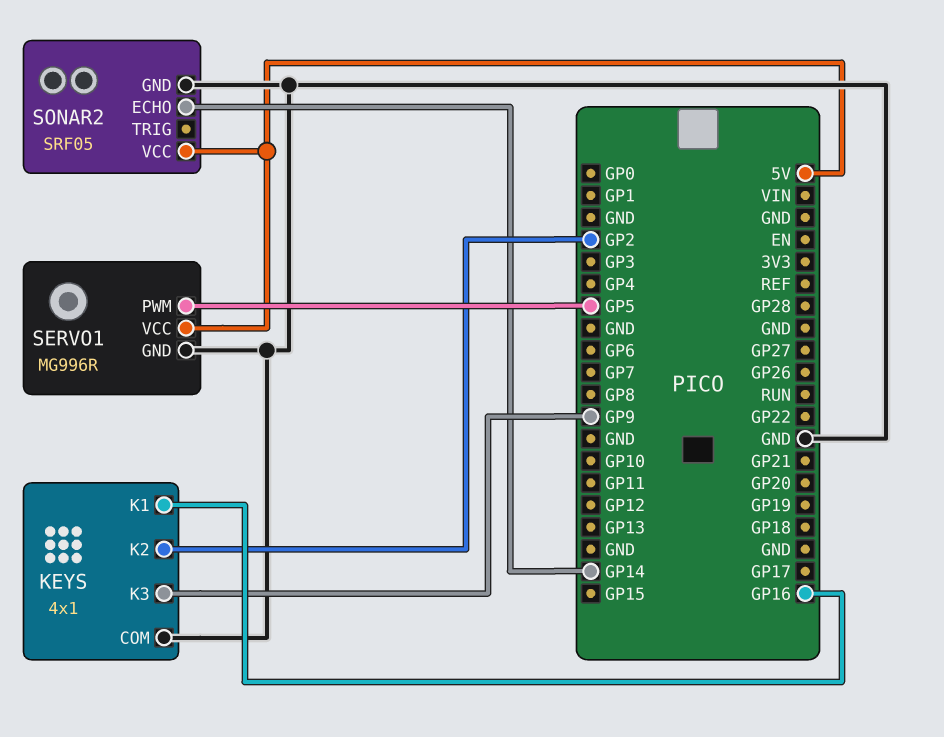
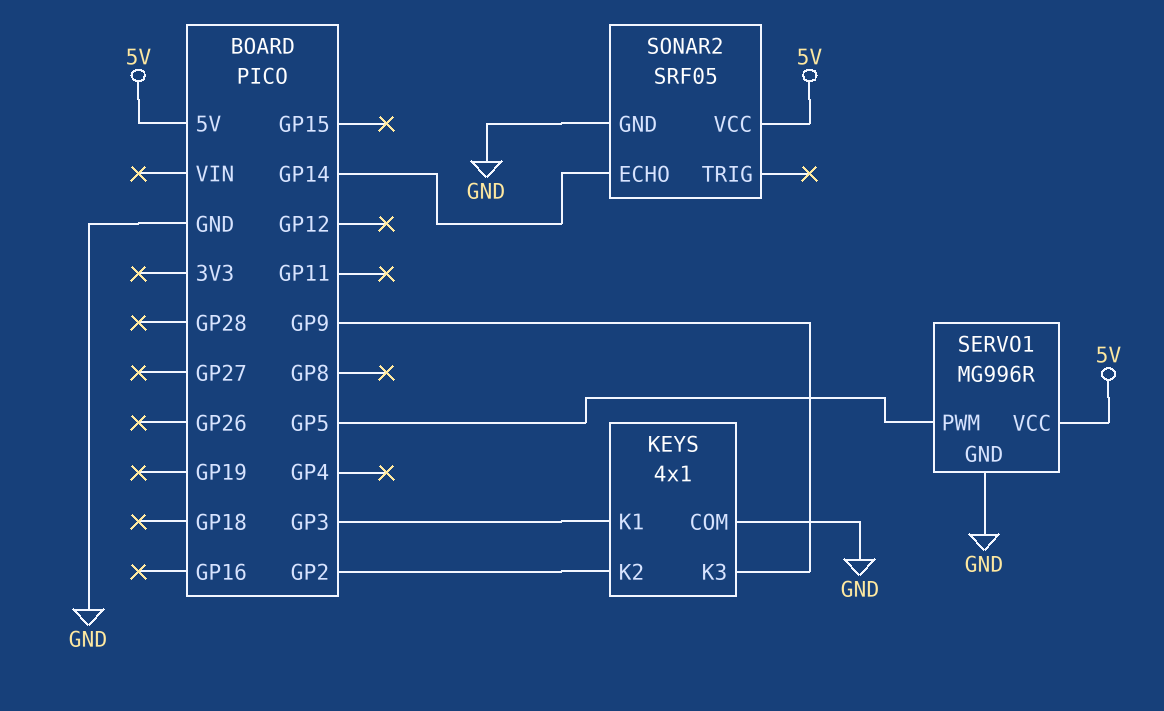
KEYS pin K1: GP16 -> GP3

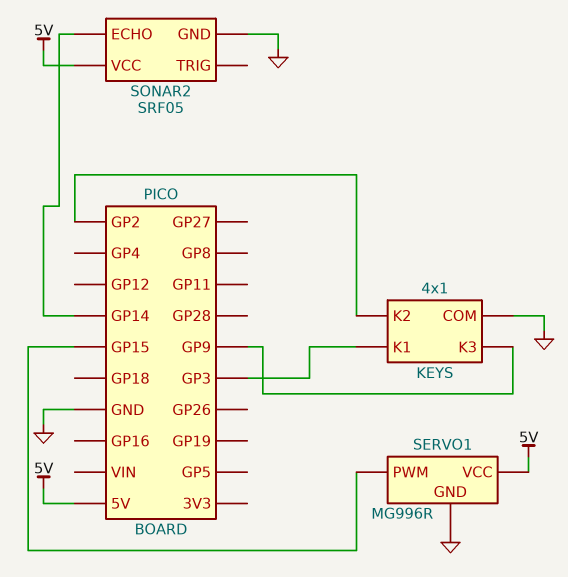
SERVO1 pin PWM: GP5 -> GP15

